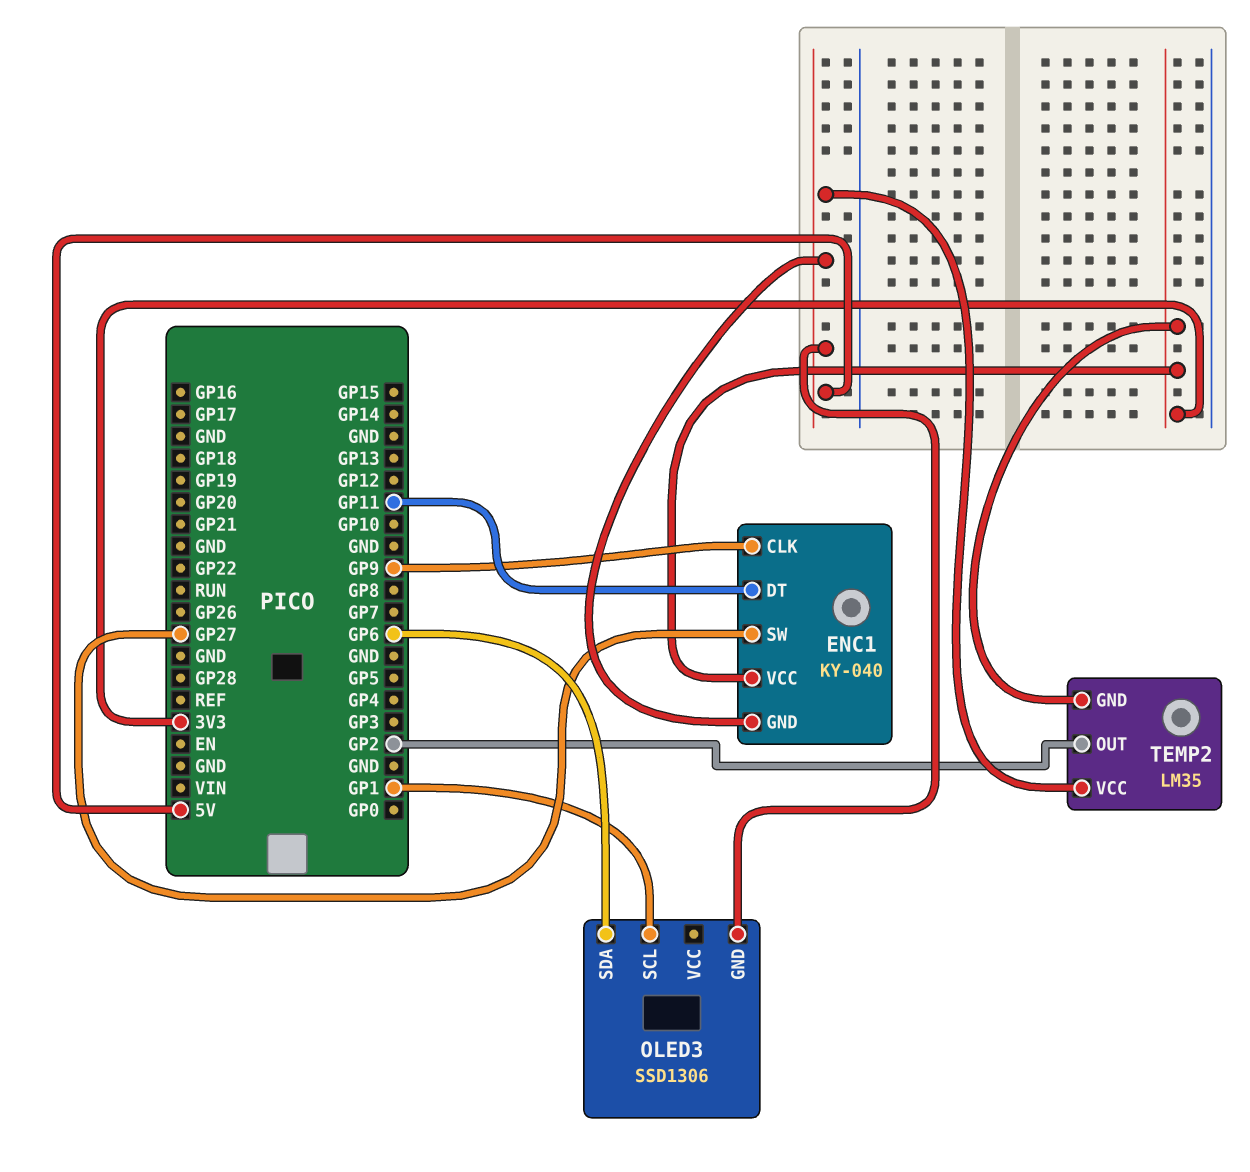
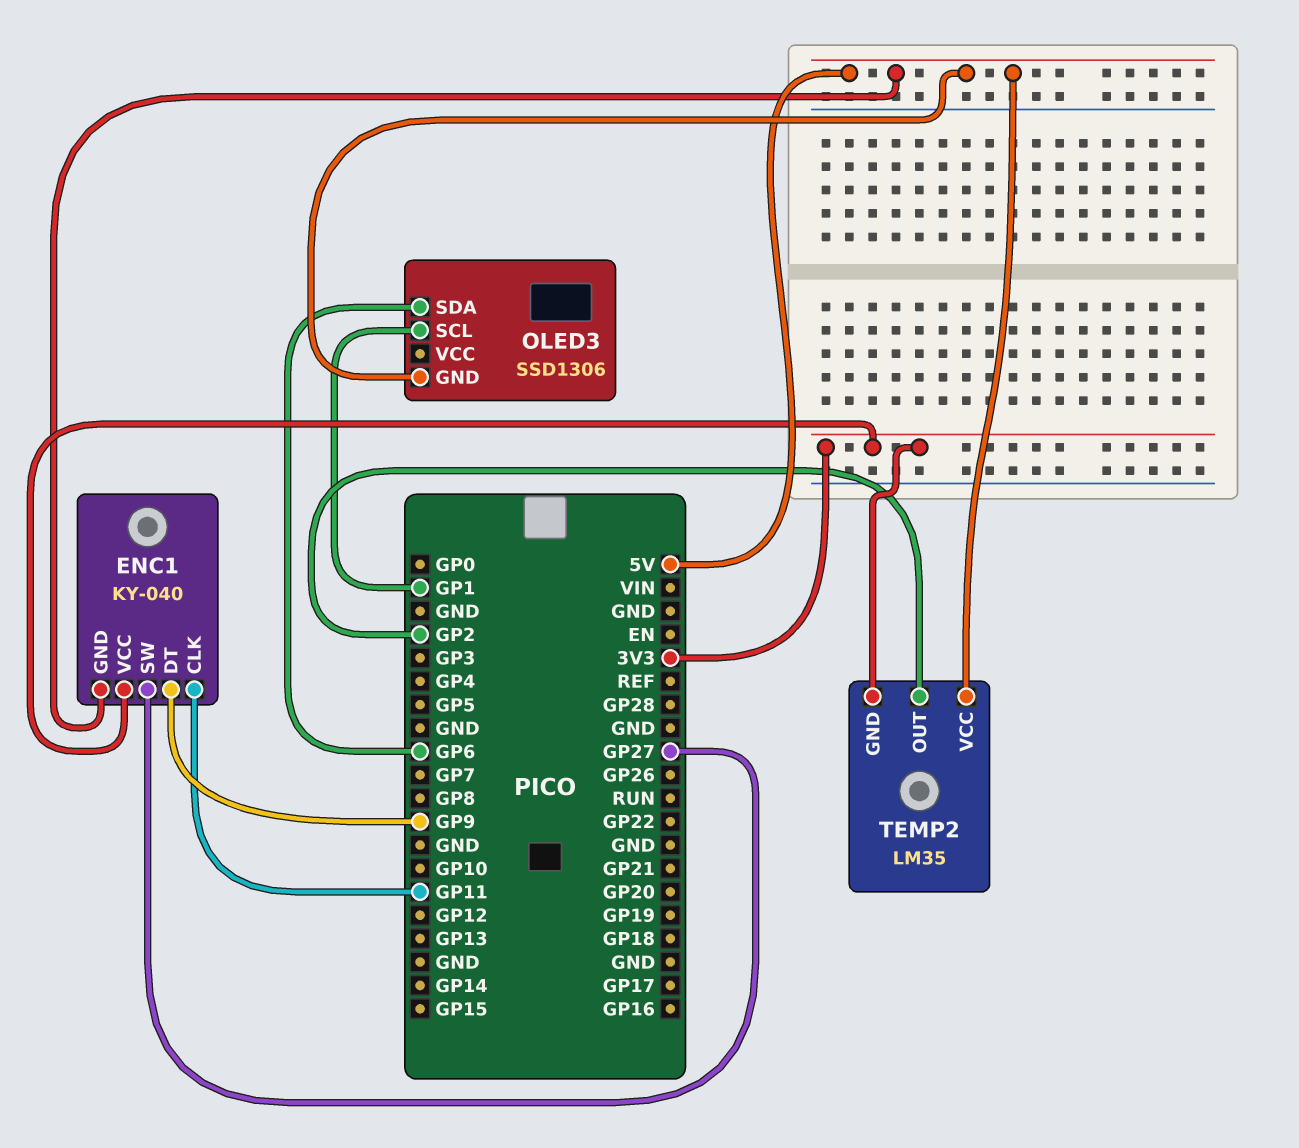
ENC1 pin CLK: GP9 -> GP11
ENC1 pin DT: GP11 -> GP9

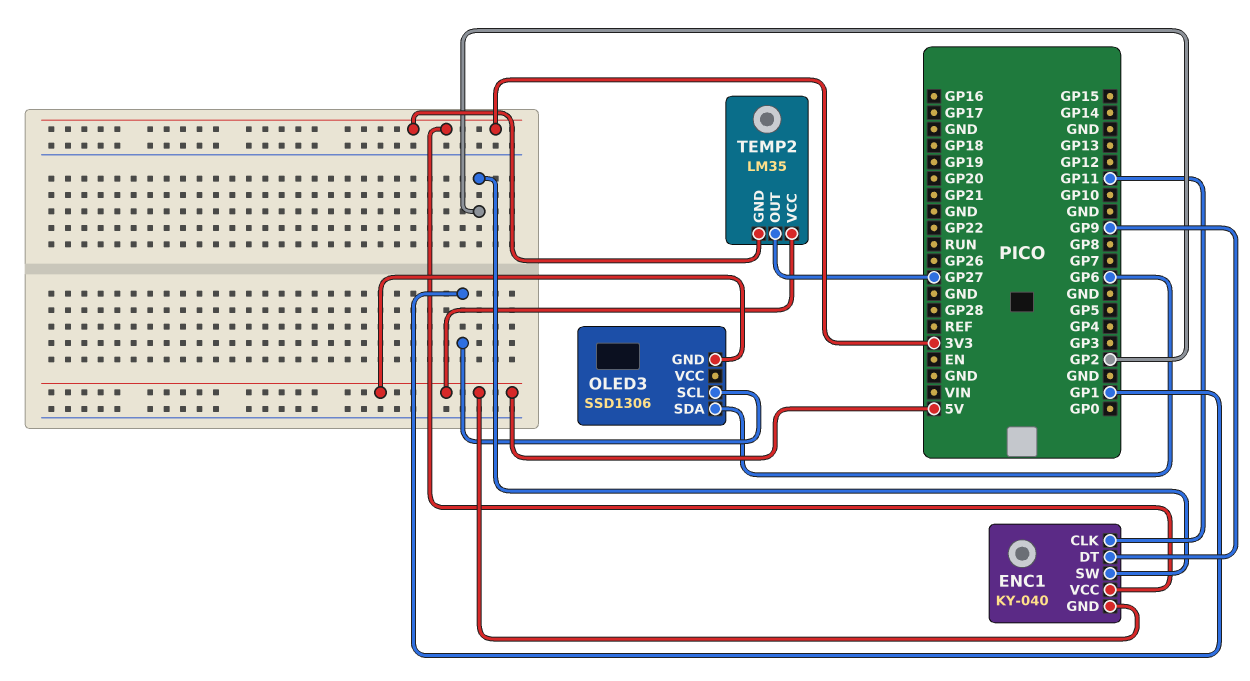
ENC1 pin SW: GP27 -> GP2
TEMP2 pin OUT: GP2 -> GP27

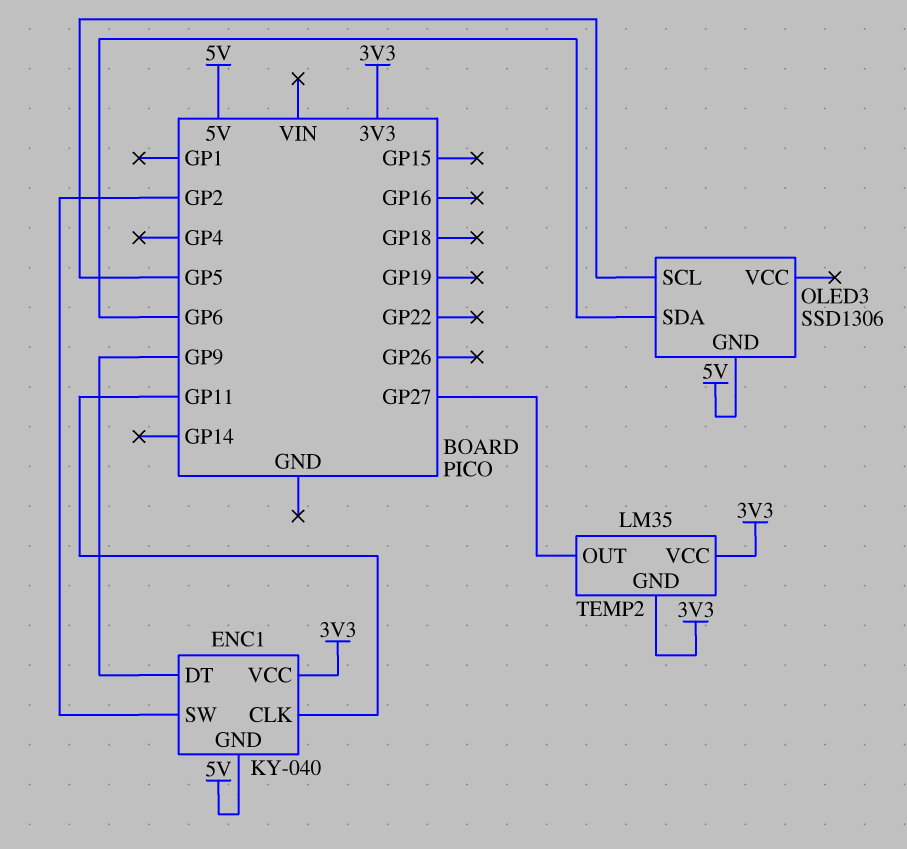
OLED3 pin SCL: GP1 -> GP5
TEMP2 pin VCC: 5V -> 3V3

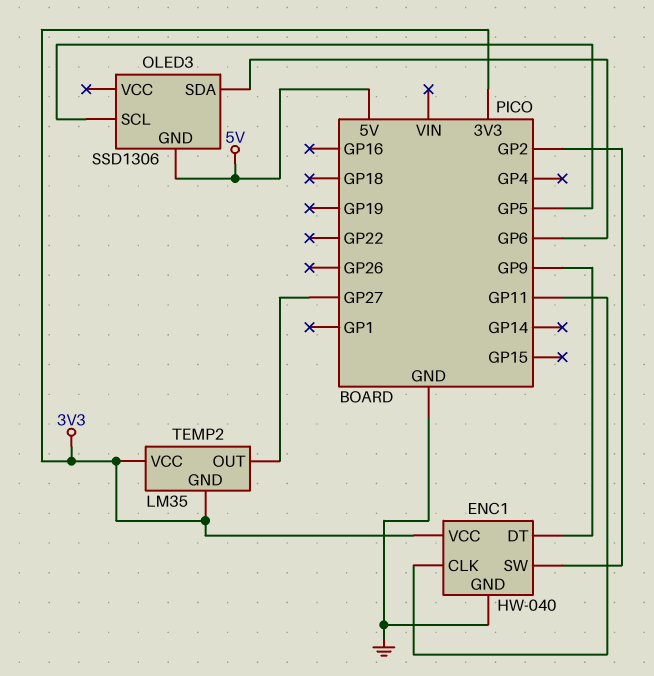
ENC1: KY-040 -> HW-040
ENC1 pin GND: 5V -> GND

